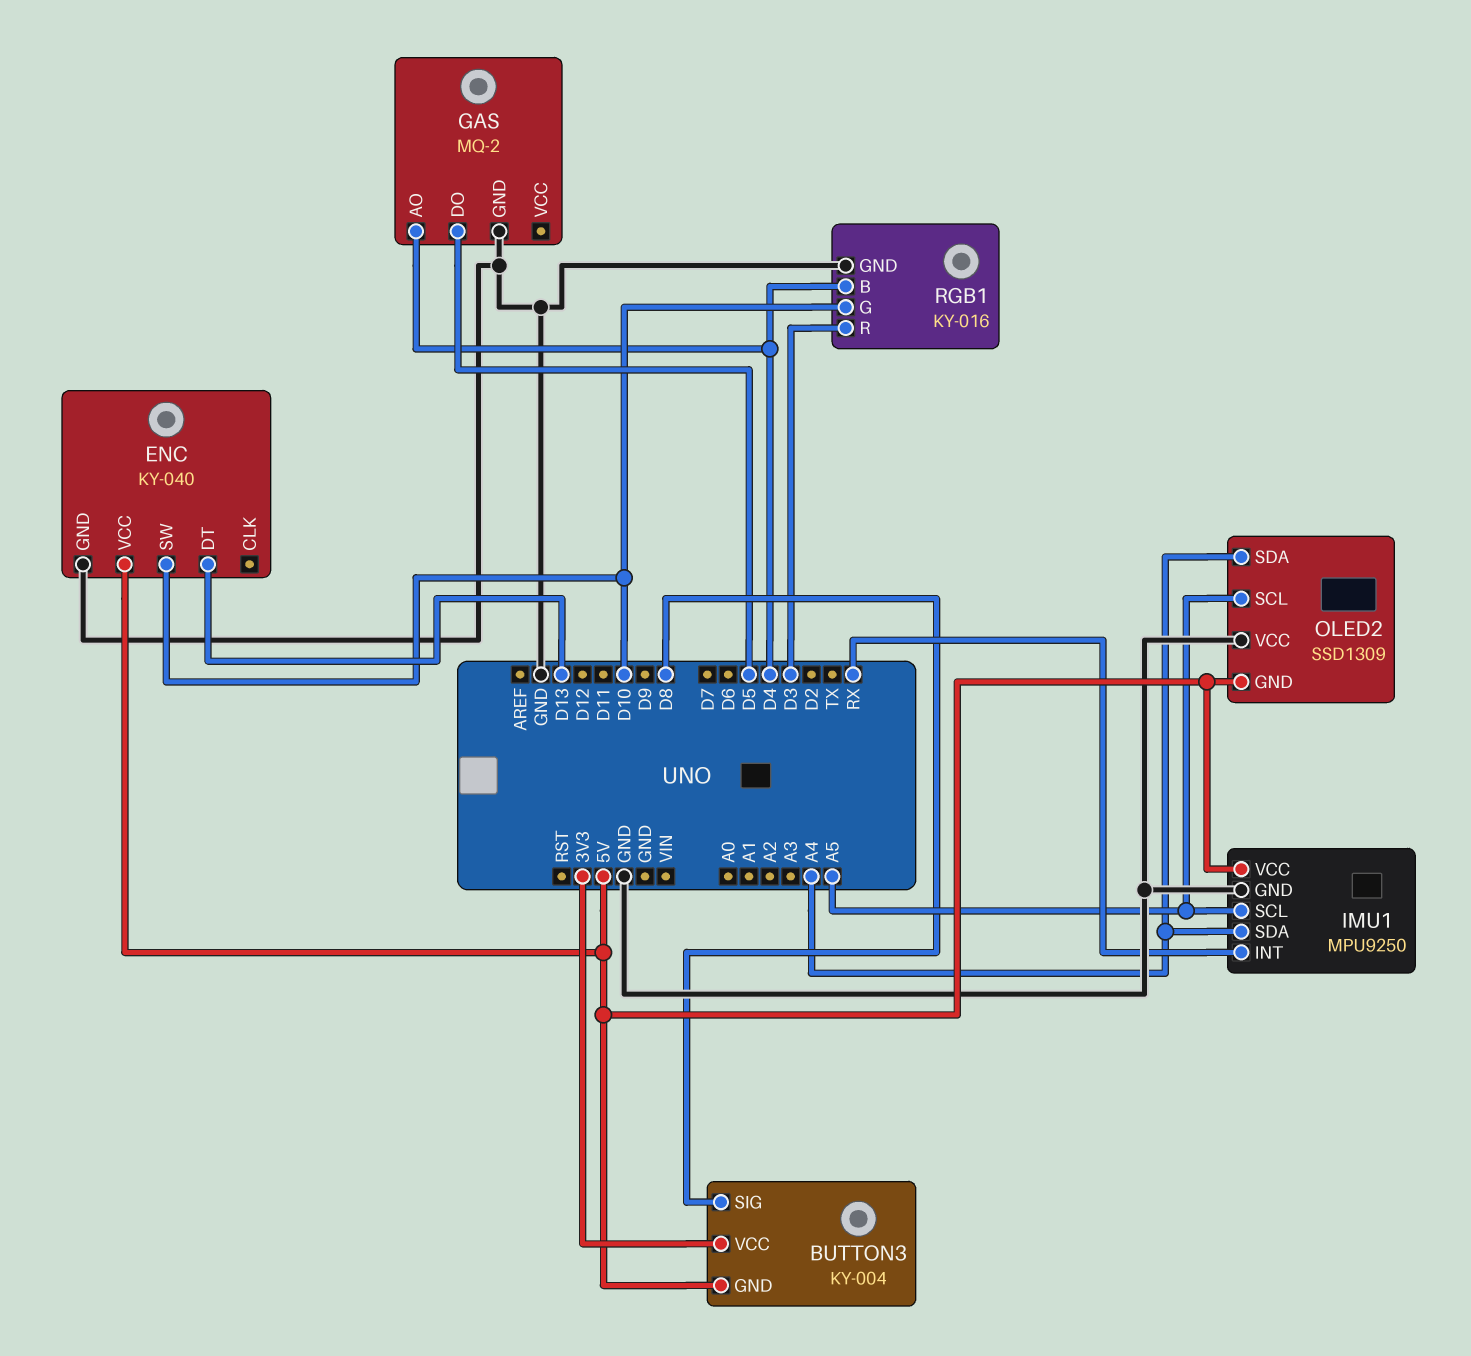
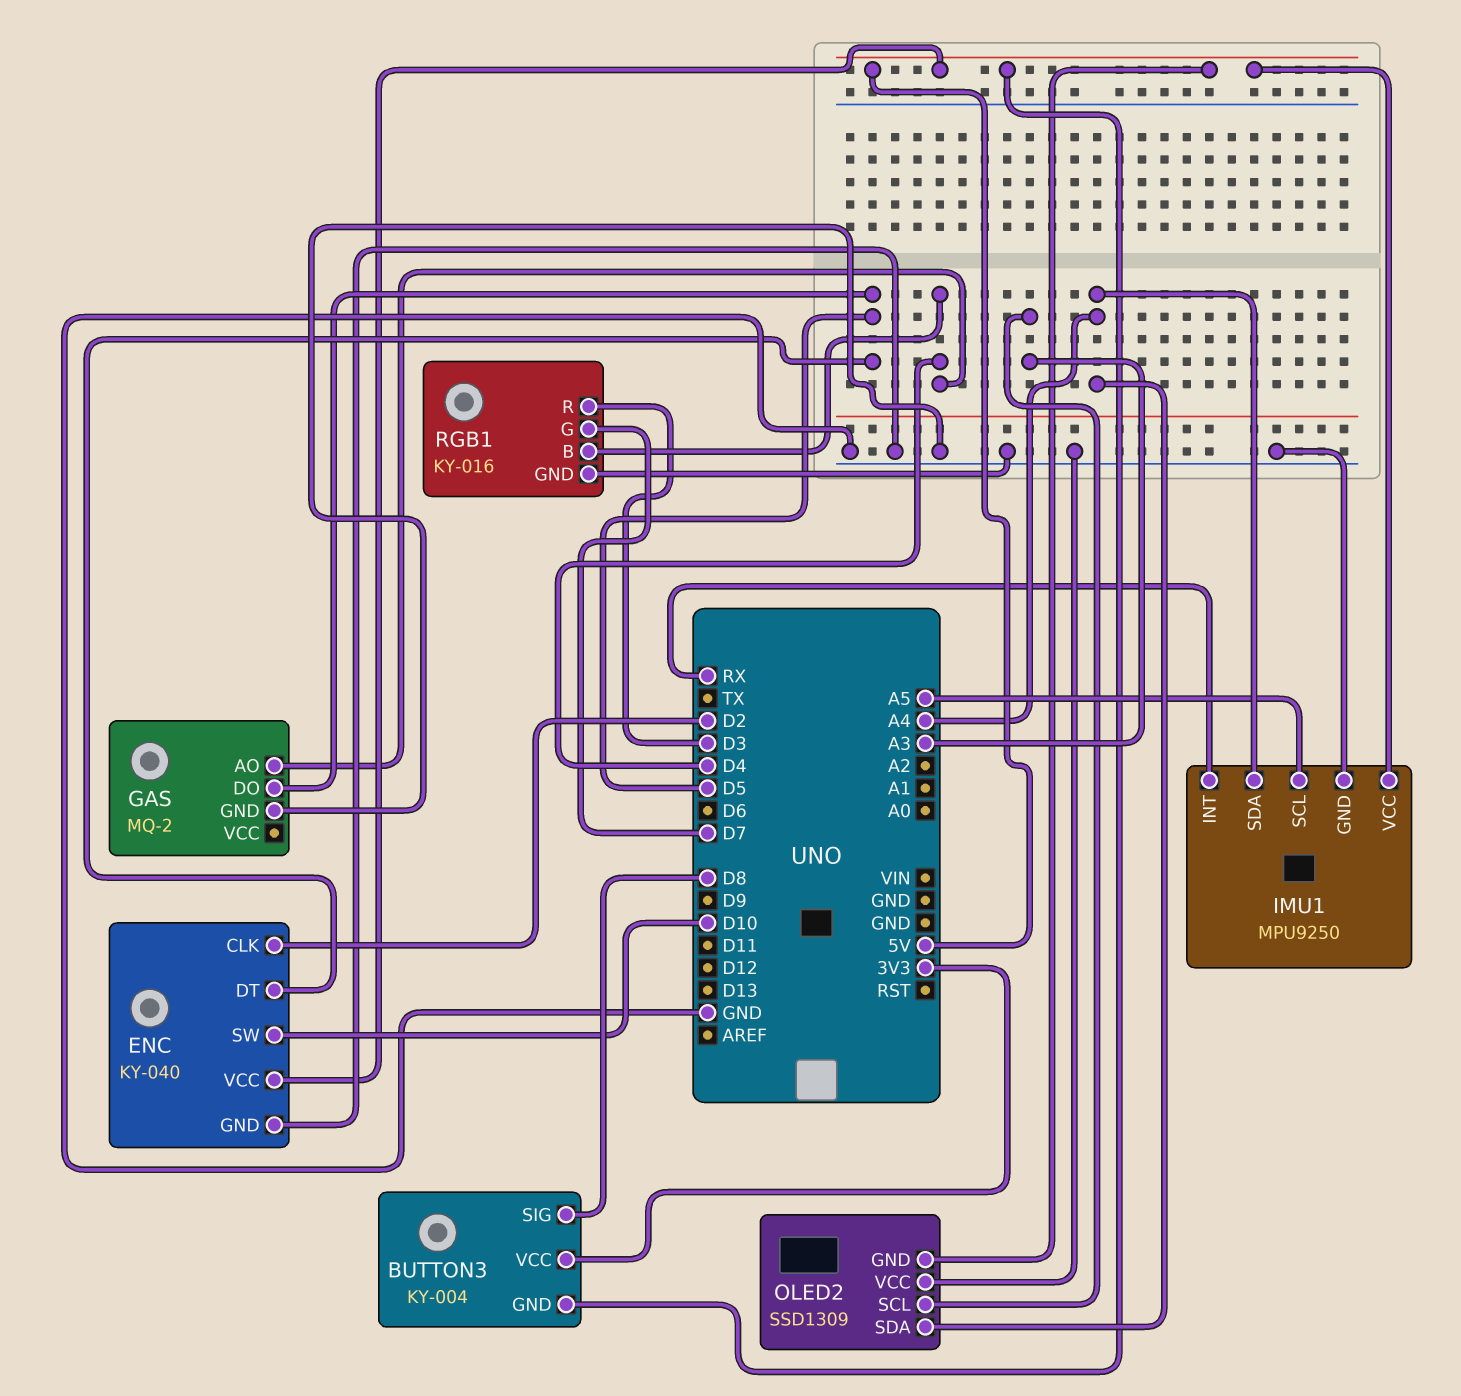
ENC pin CLK: none -> D2
ENC pin DT: D13 -> D5
OLED2 pin SCL: A5 -> A3
RGB1 pin G: D10 -> D7

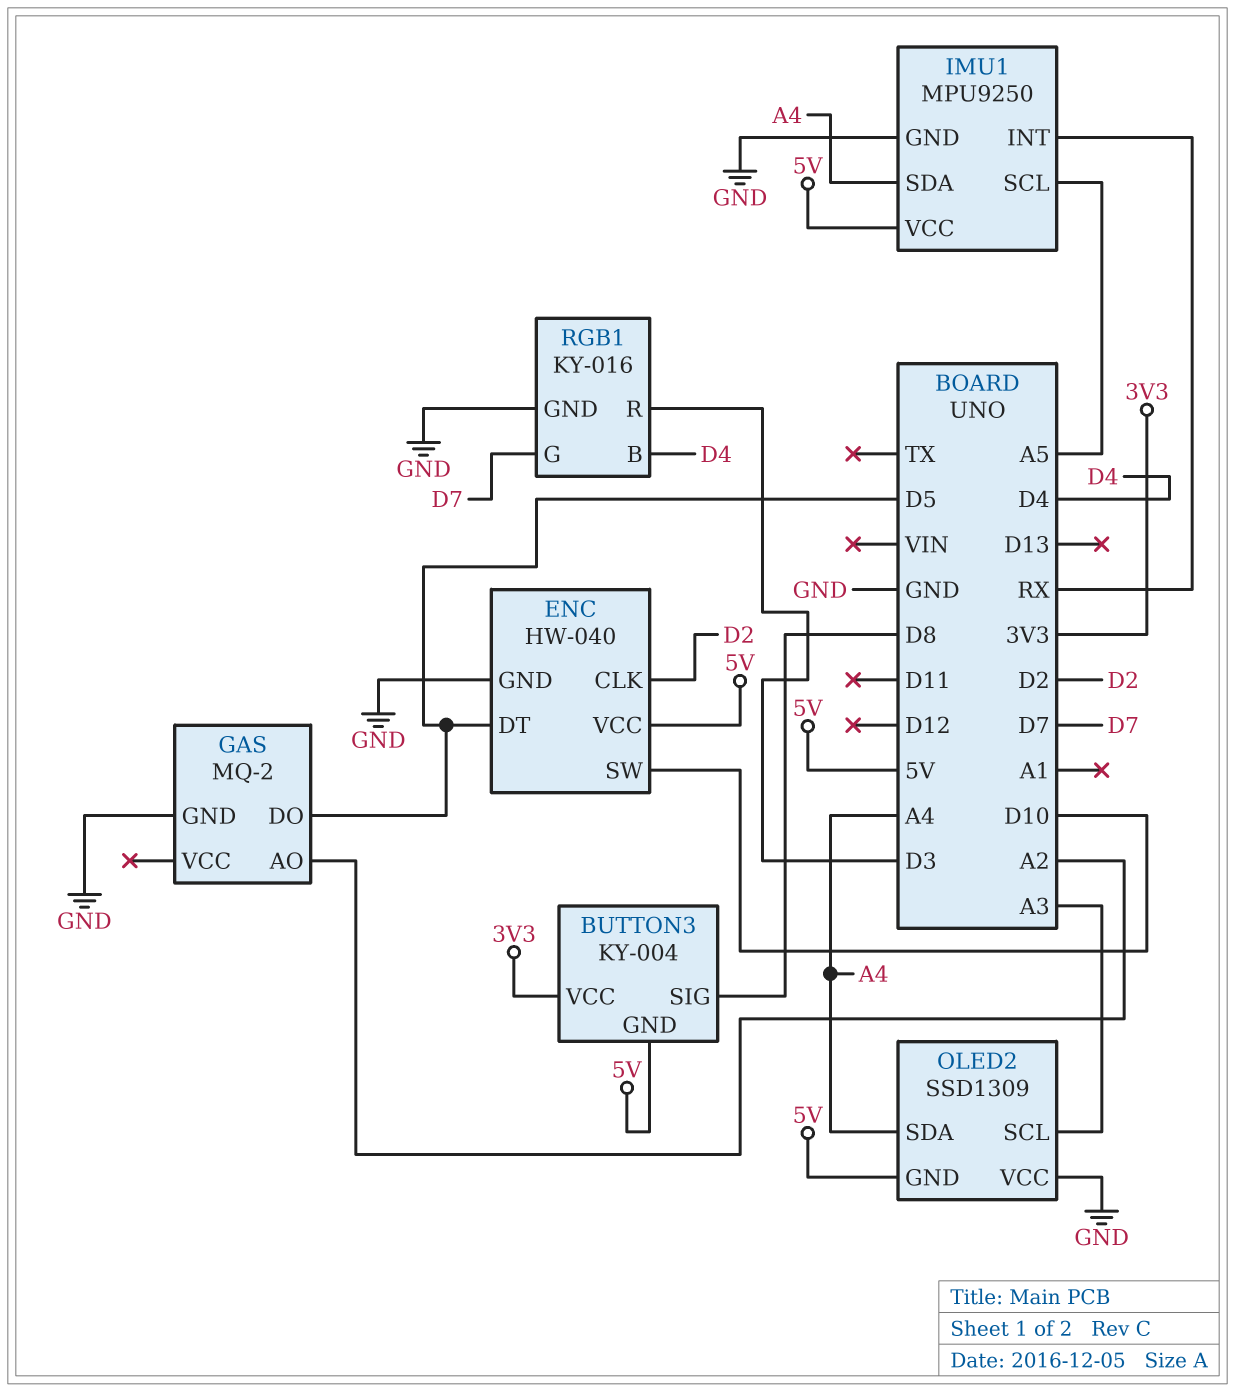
ENC: KY-040 -> HW-040
GAS pin AO: D4 -> A2

